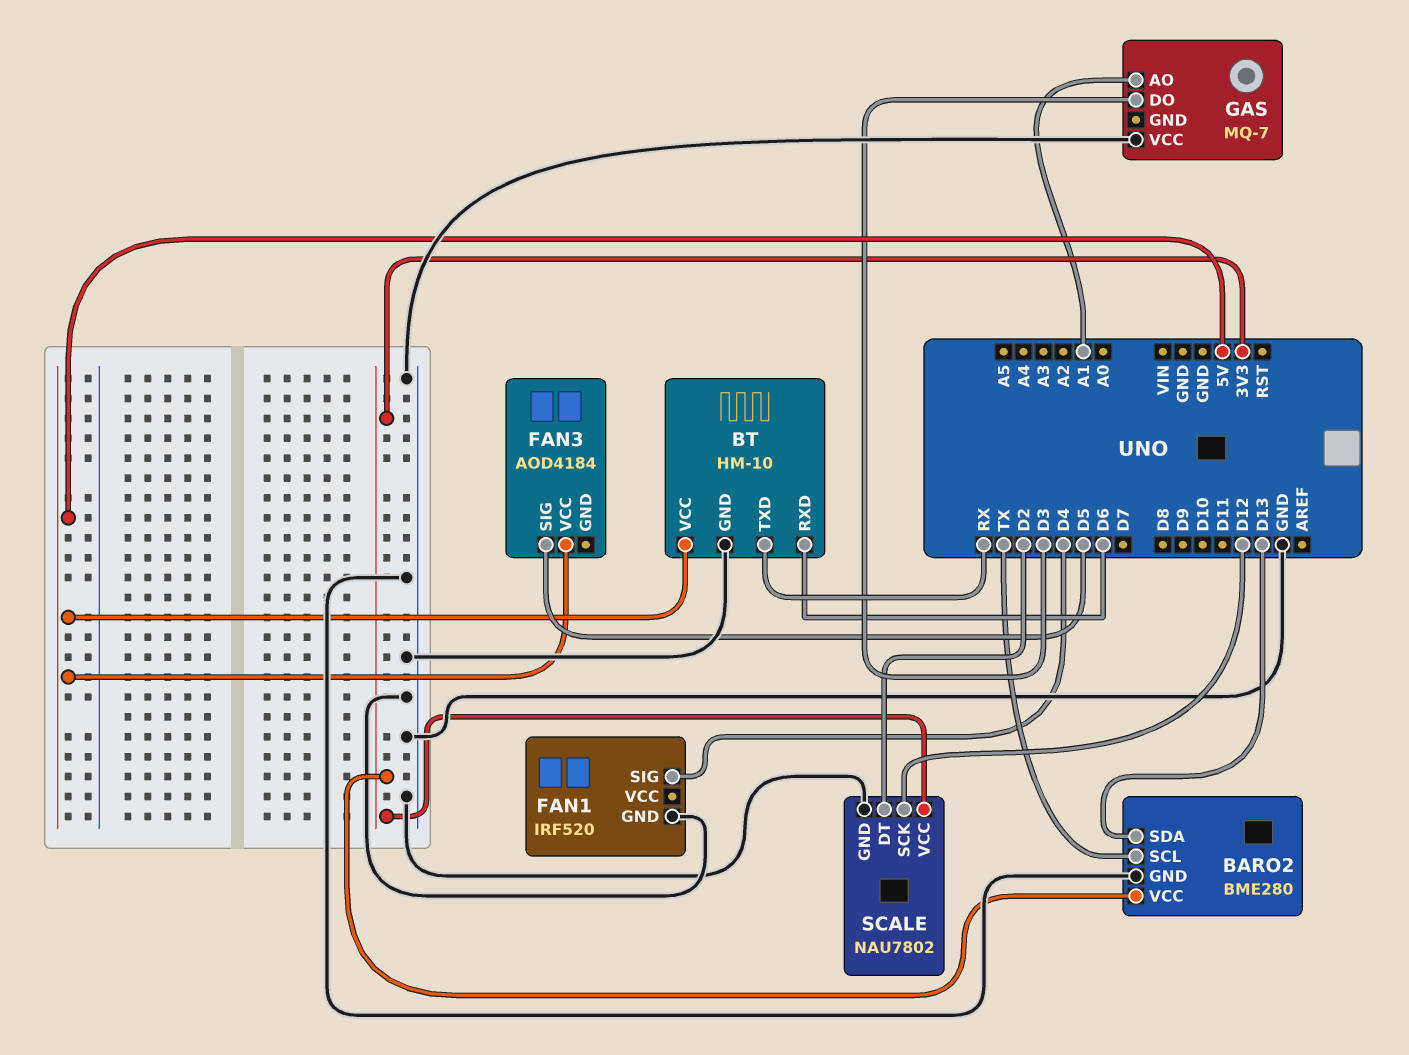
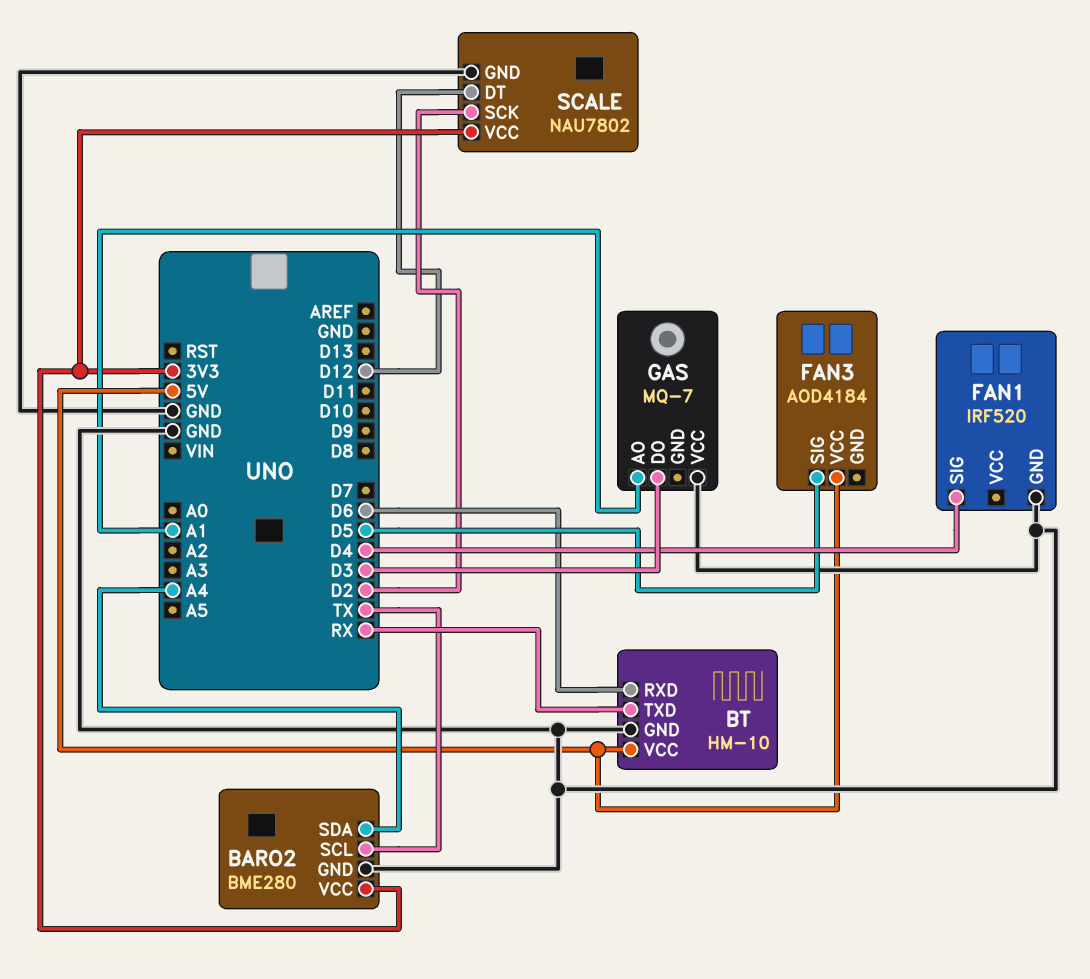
BARO2 pin SDA: D13 -> A4
SCALE pin DT: D2 -> D12
SCALE pin SCK: D12 -> D2

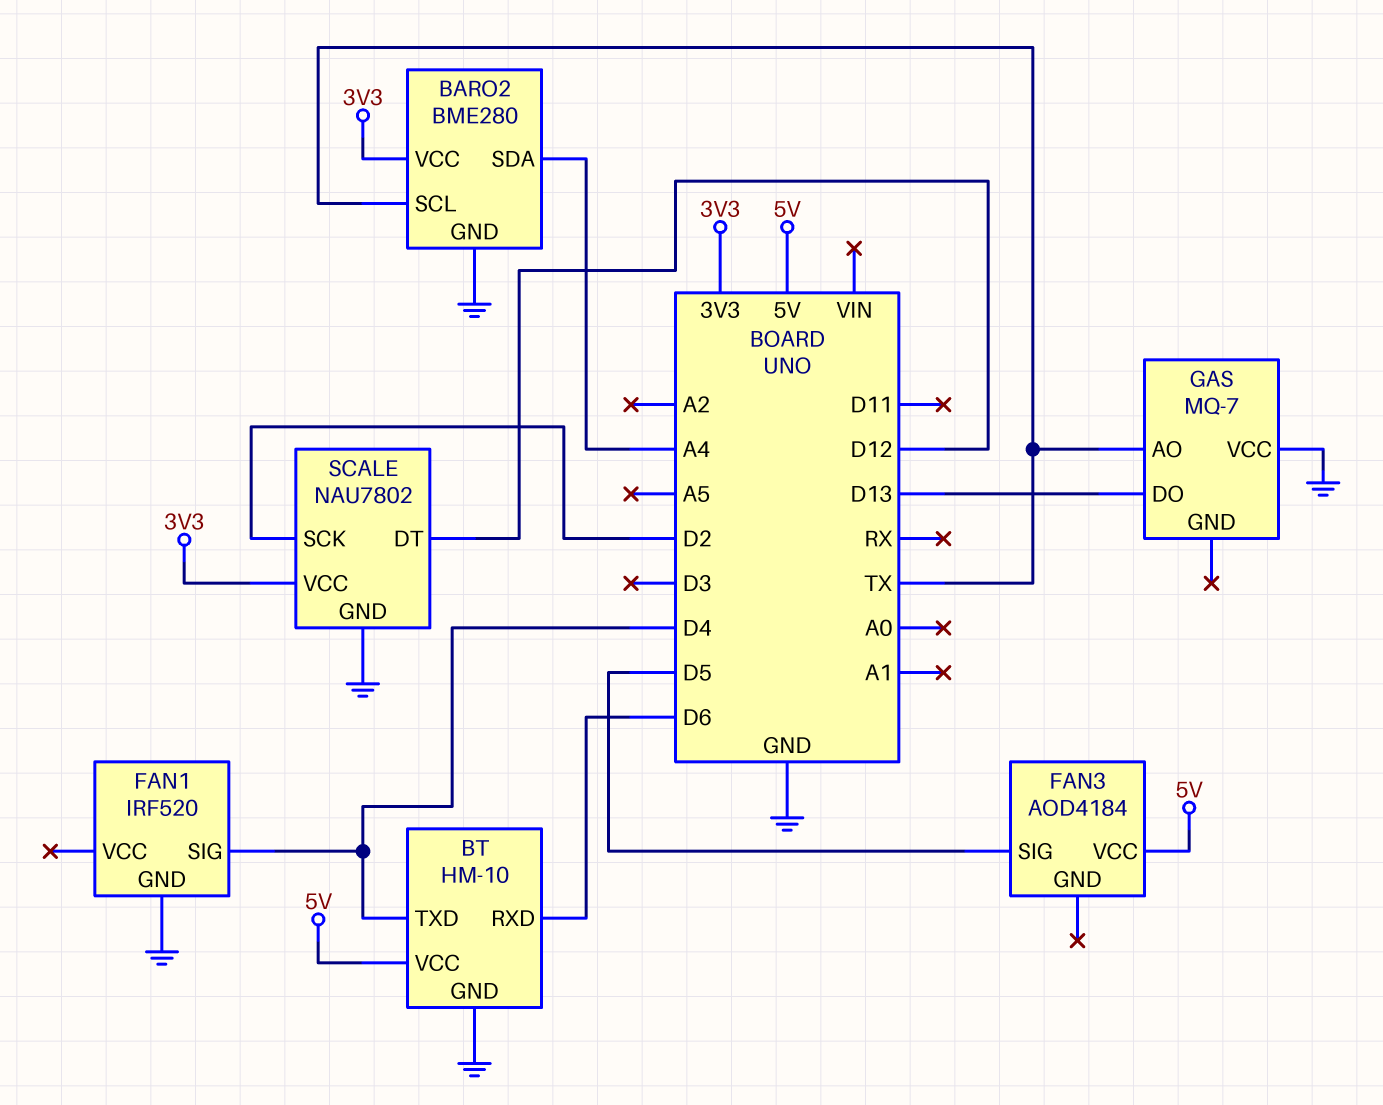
BT pin TXD: RX -> D4
GAS pin AO: A1 -> TX
GAS pin DO: D3 -> D13

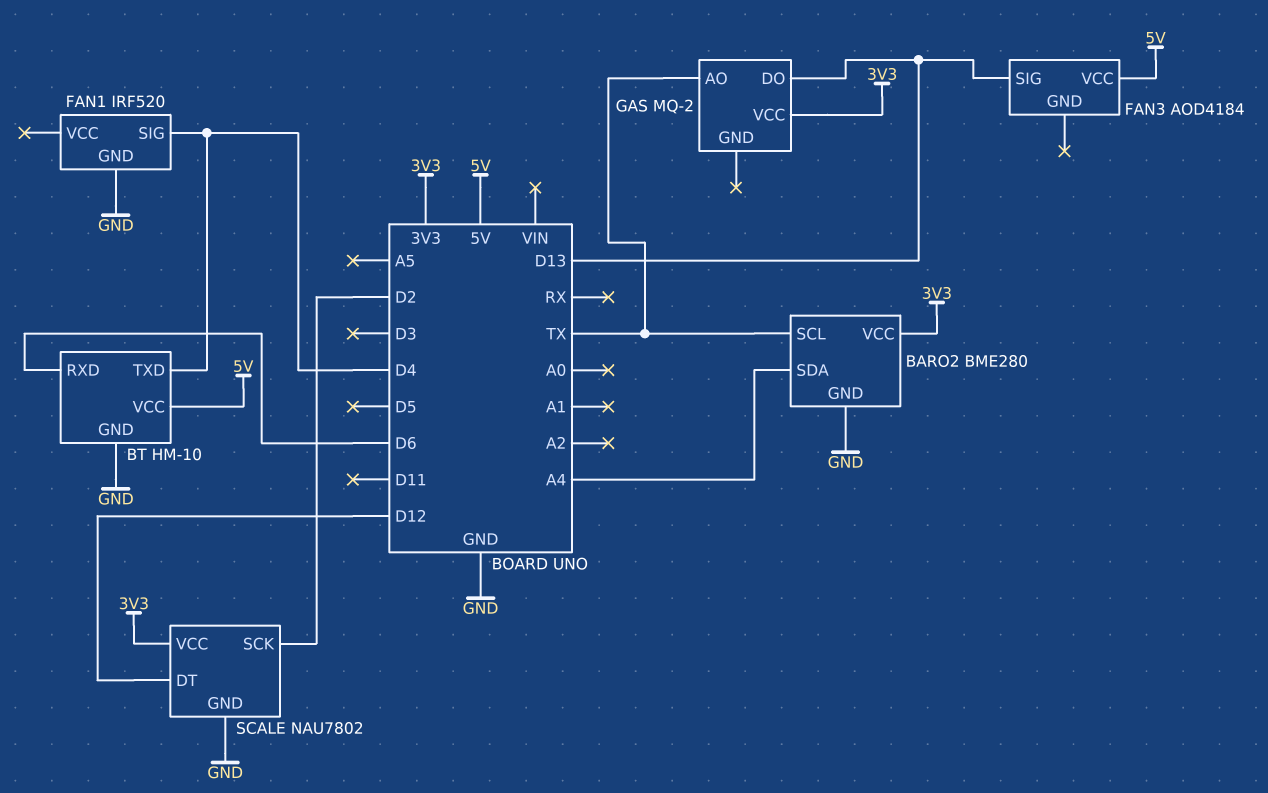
FAN3 pin SIG: D5 -> D13
GAS: MQ-7 -> MQ-2
GAS pin VCC: GND -> 3V3

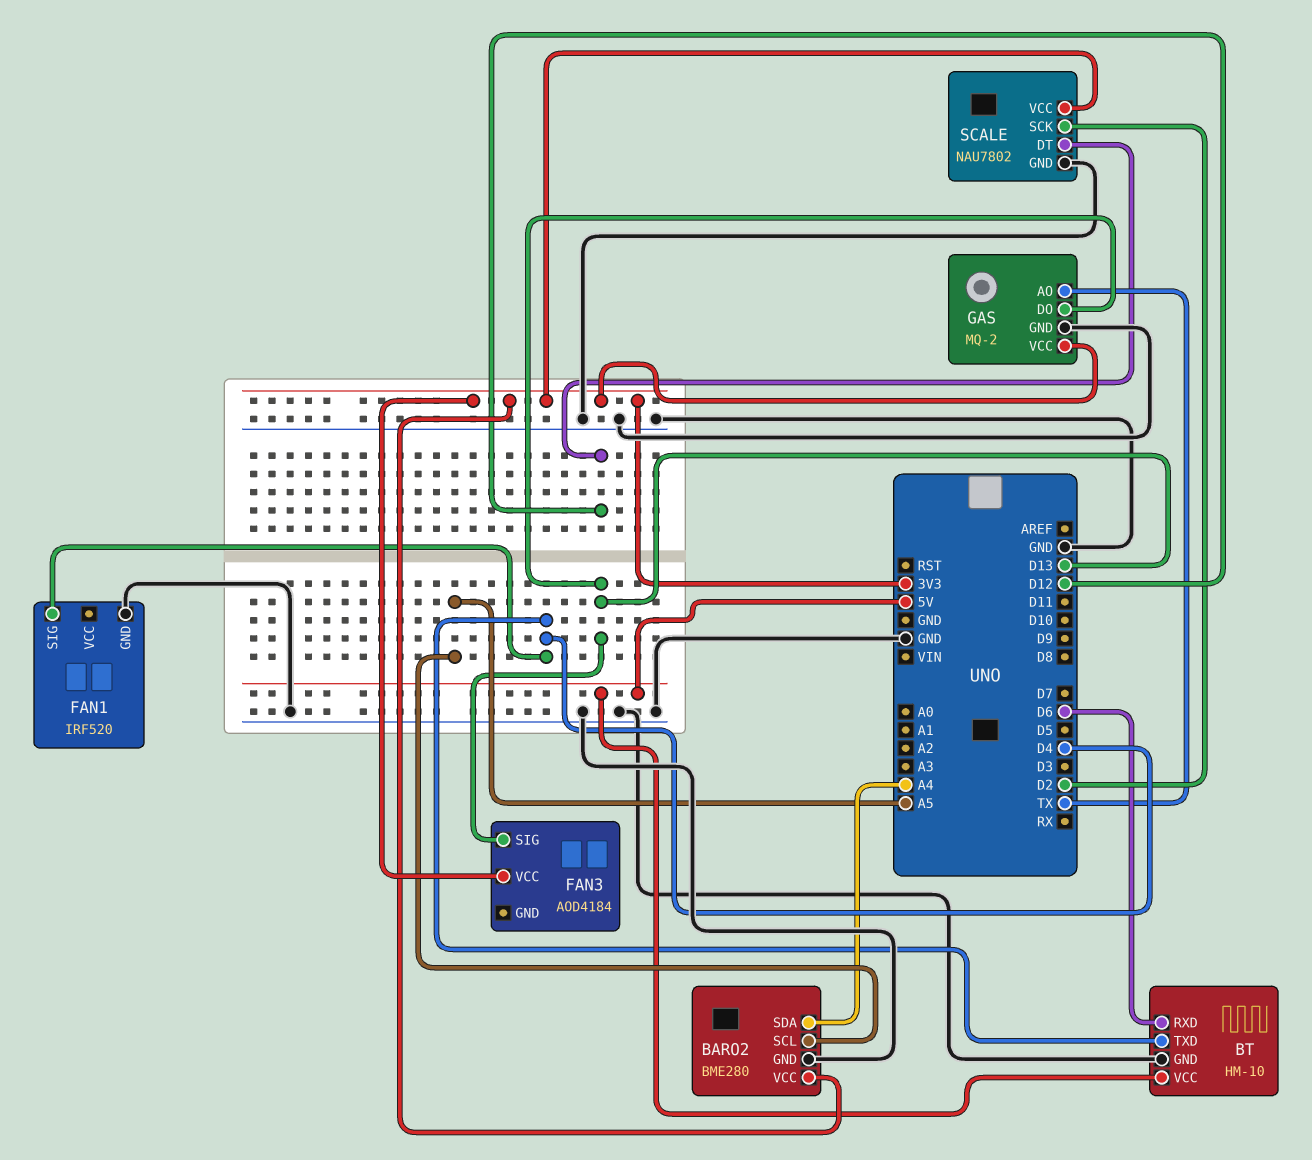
BARO2 pin SCL: TX -> A5
FAN3 pin VCC: 5V -> 3V3
GAS pin GND: none -> GND

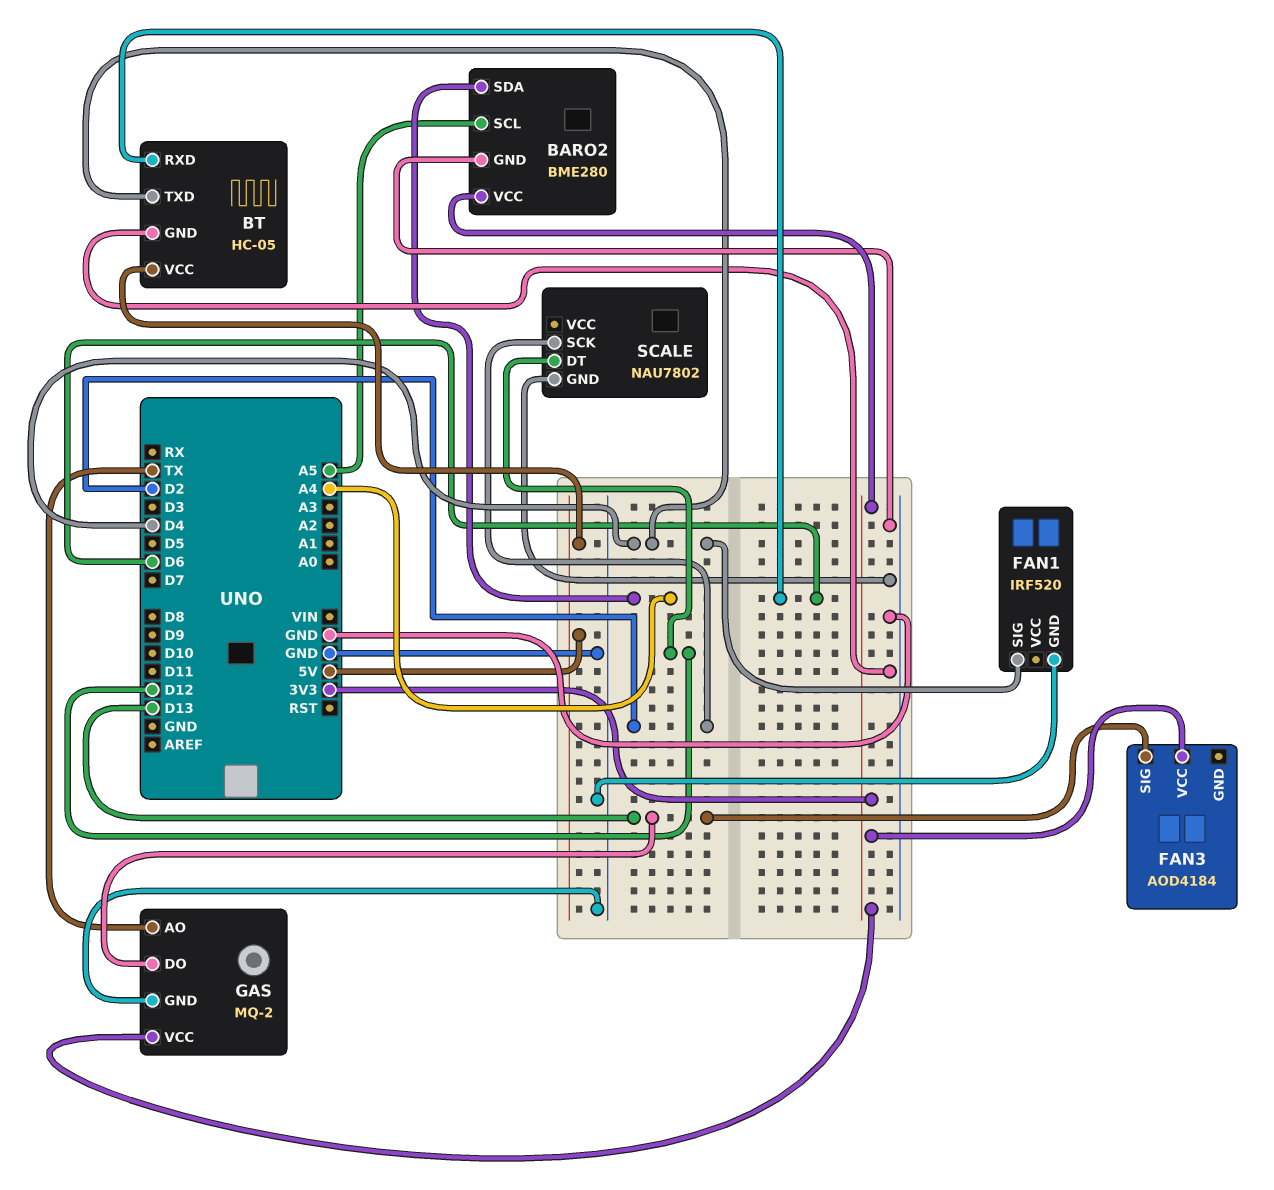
BT: HM-10 -> HC-05
SCALE pin VCC: 3V3 -> none

